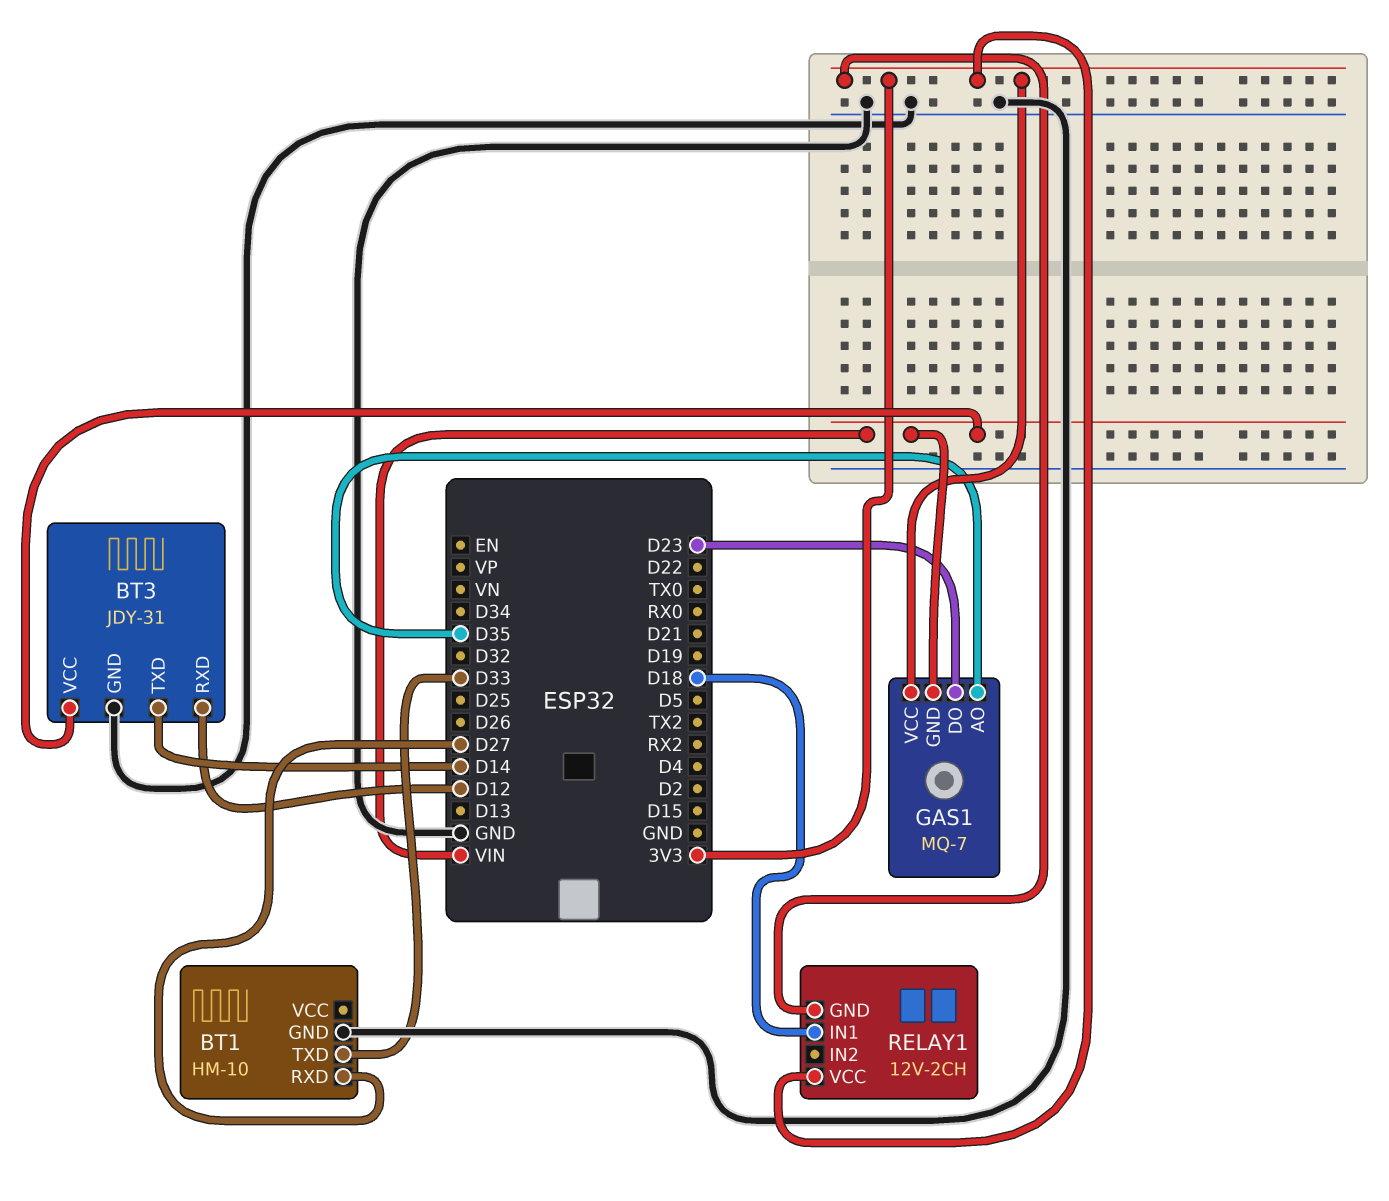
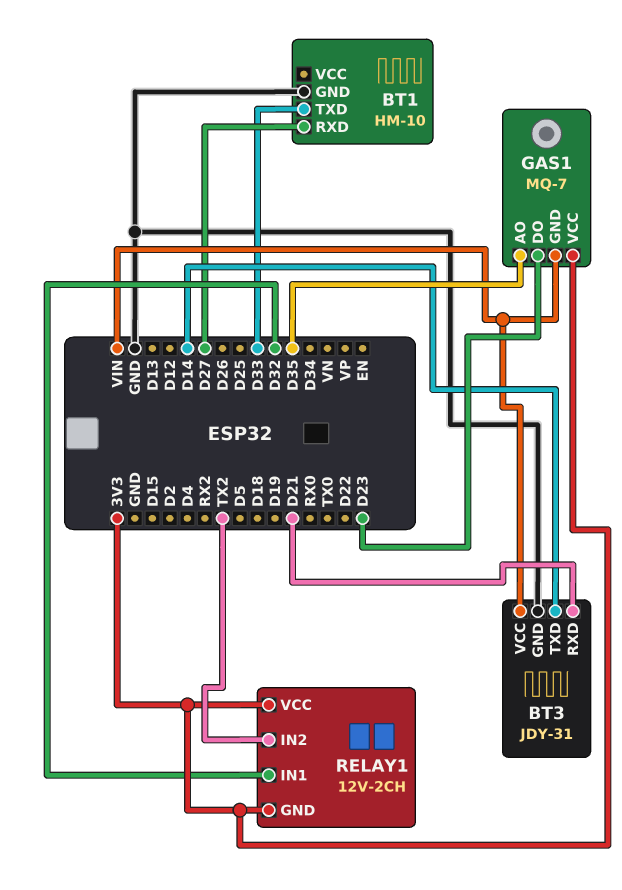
BT3 pin RXD: D12 -> D21
RELAY1 pin IN1: D18 -> D32
RELAY1 pin IN2: none -> TX2

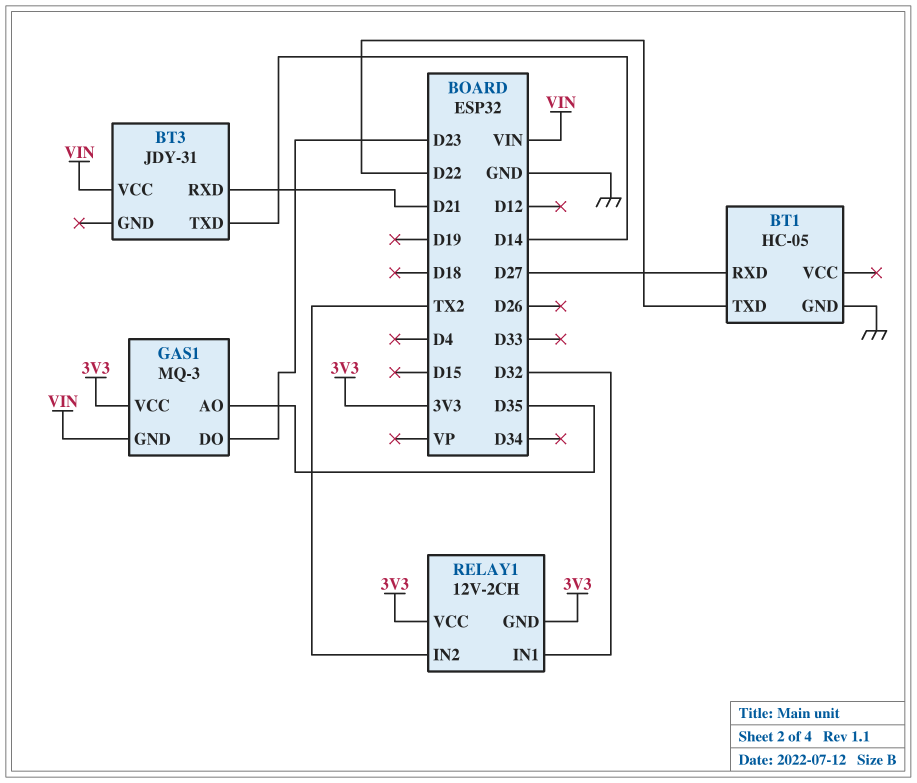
BT1: HM-10 -> HC-05
BT1 pin TXD: D33 -> D22
BT3 pin GND: GND -> none
GAS1: MQ-7 -> MQ-3

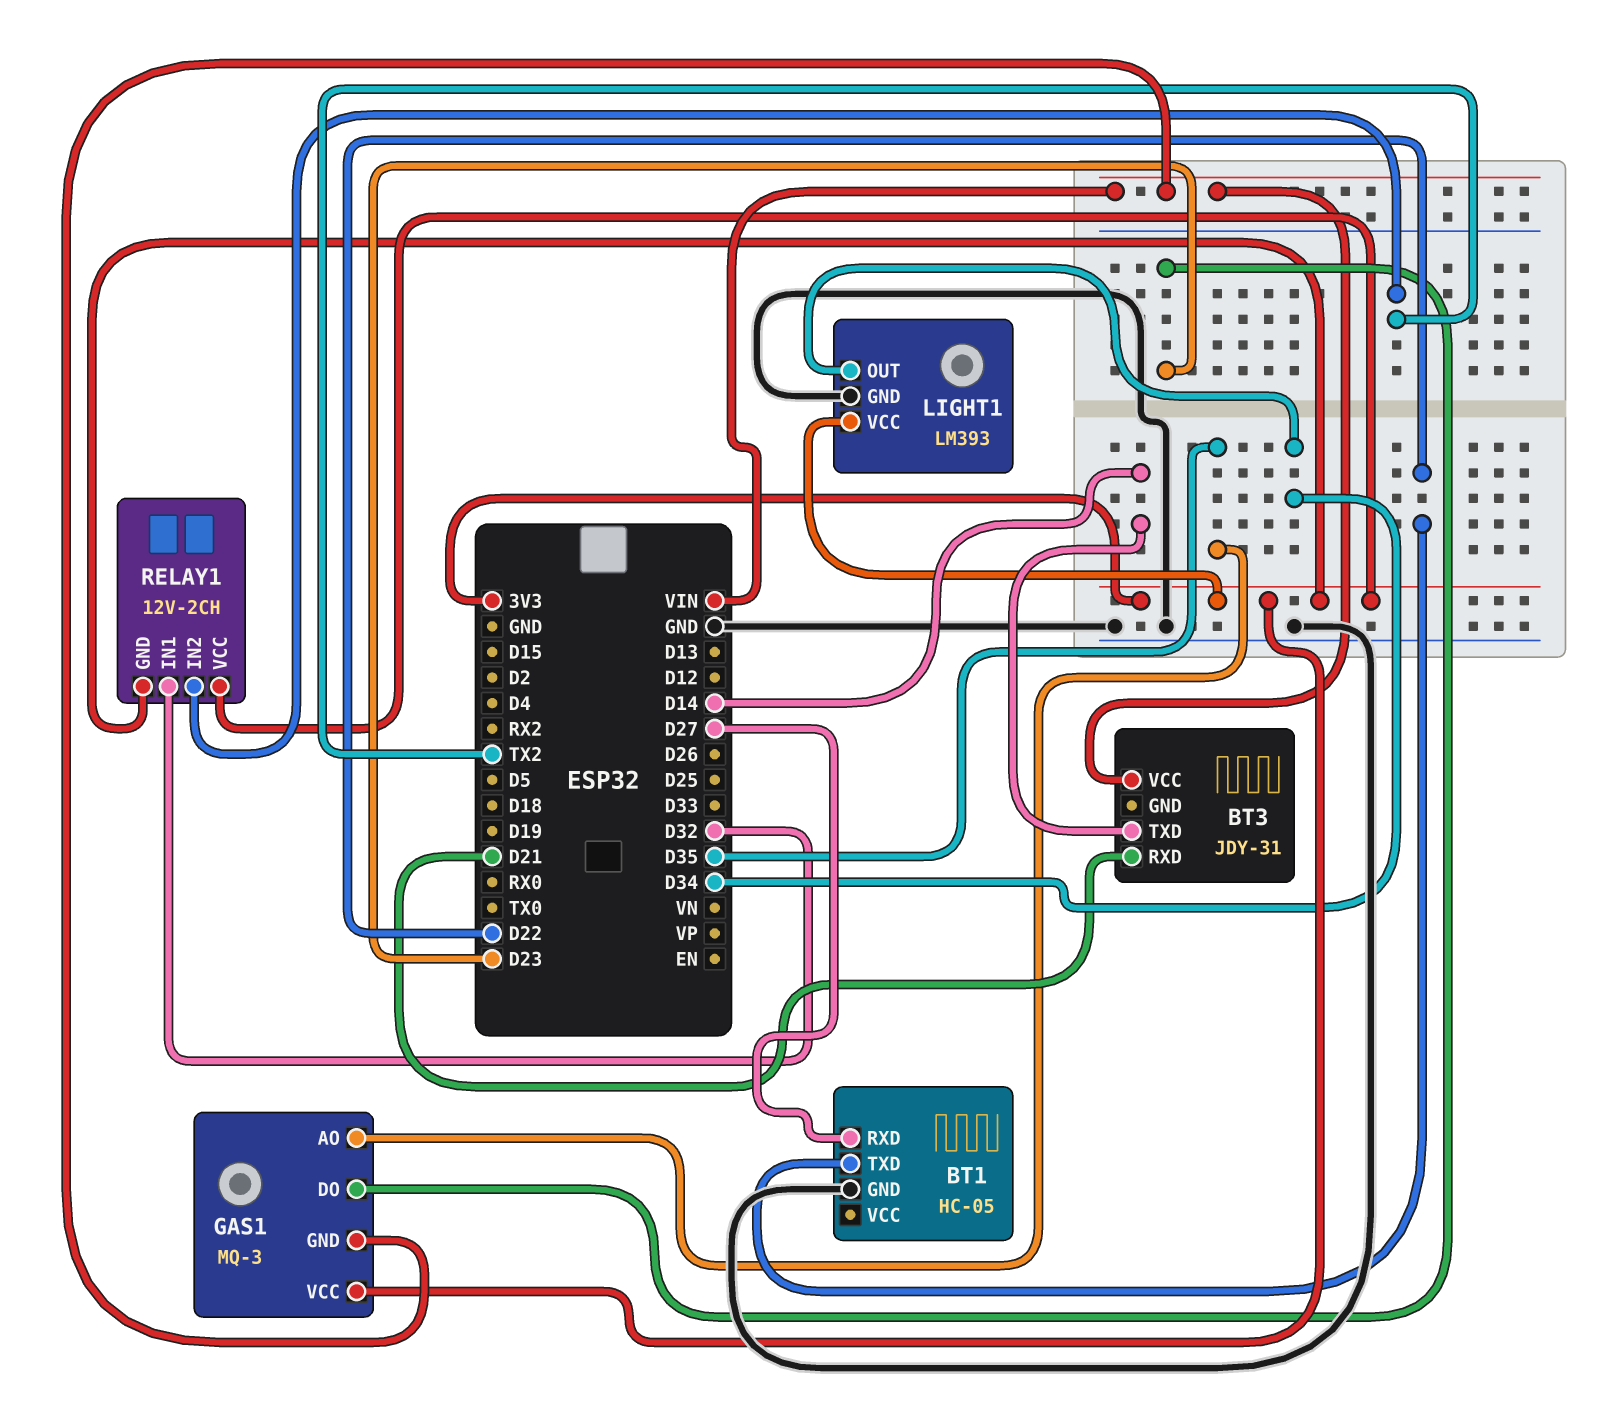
LIGHT1: none -> LM393
LIGHT1 pin GND: none -> GND
LIGHT1 pin OUT: none -> D34
LIGHT1 pin VCC: none -> 3V3

